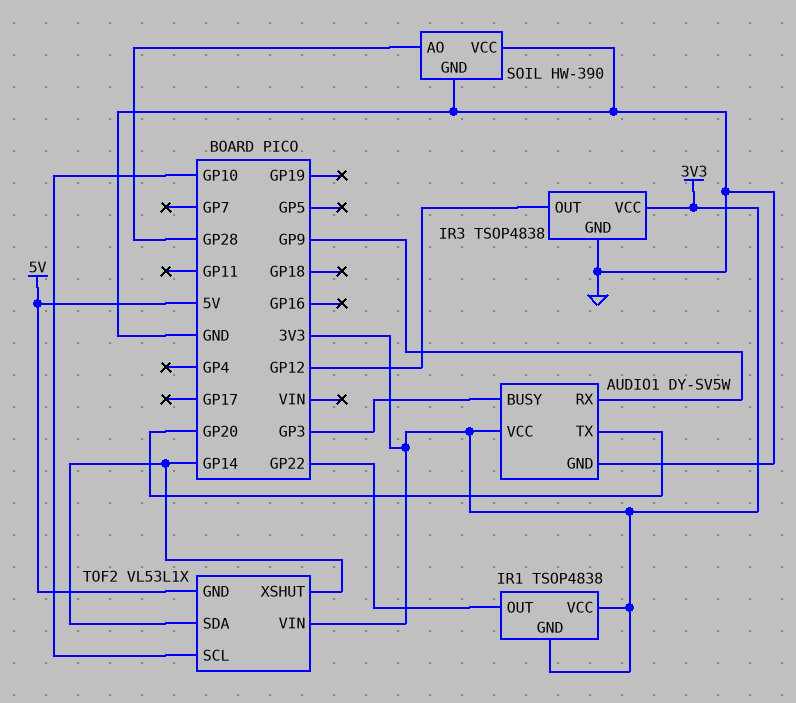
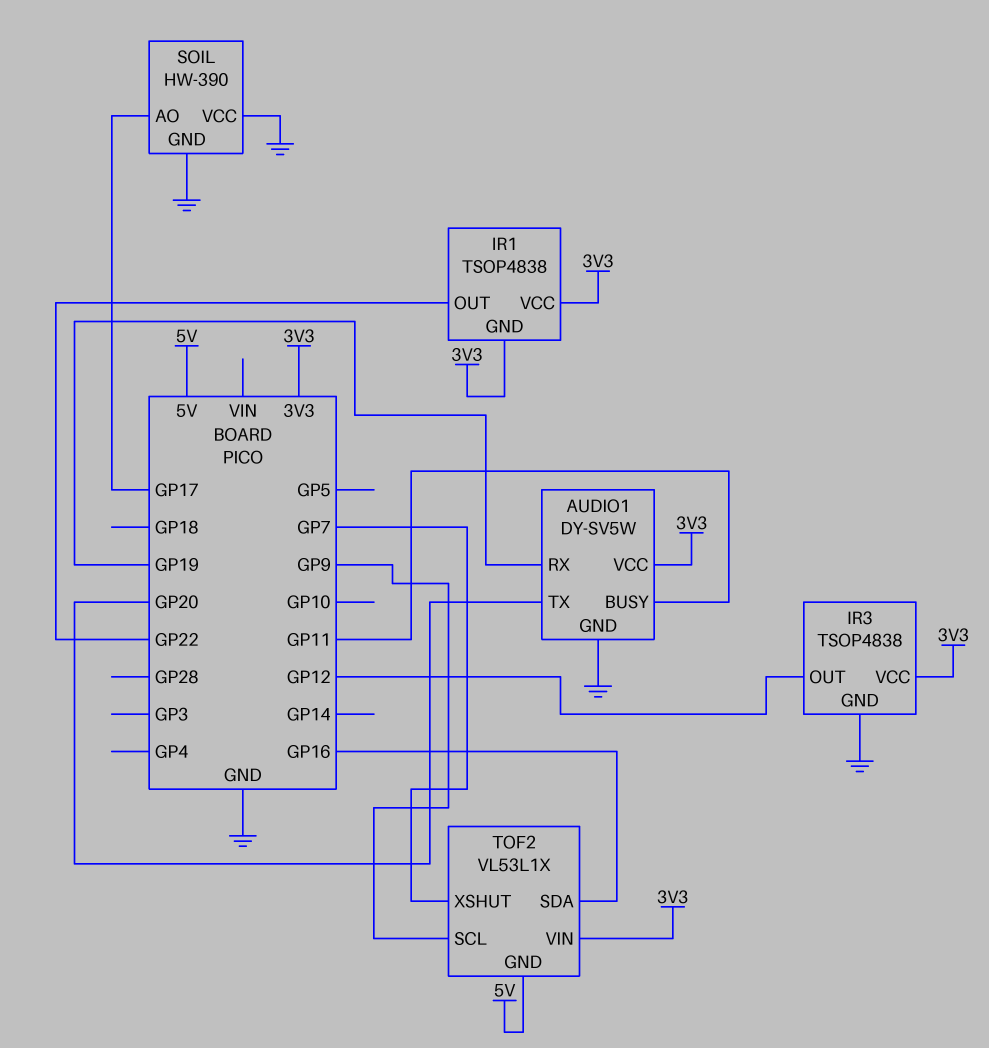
AUDIO1 pin BUSY: GP3 -> GP11
AUDIO1 pin RX: GP9 -> GP19
SOIL pin AO: GP28 -> GP17
TOF2 pin SCL: GP10 -> GP9
TOF2 pin SDA: GP14 -> GP16
TOF2 pin XSHUT: GP14 -> GP7

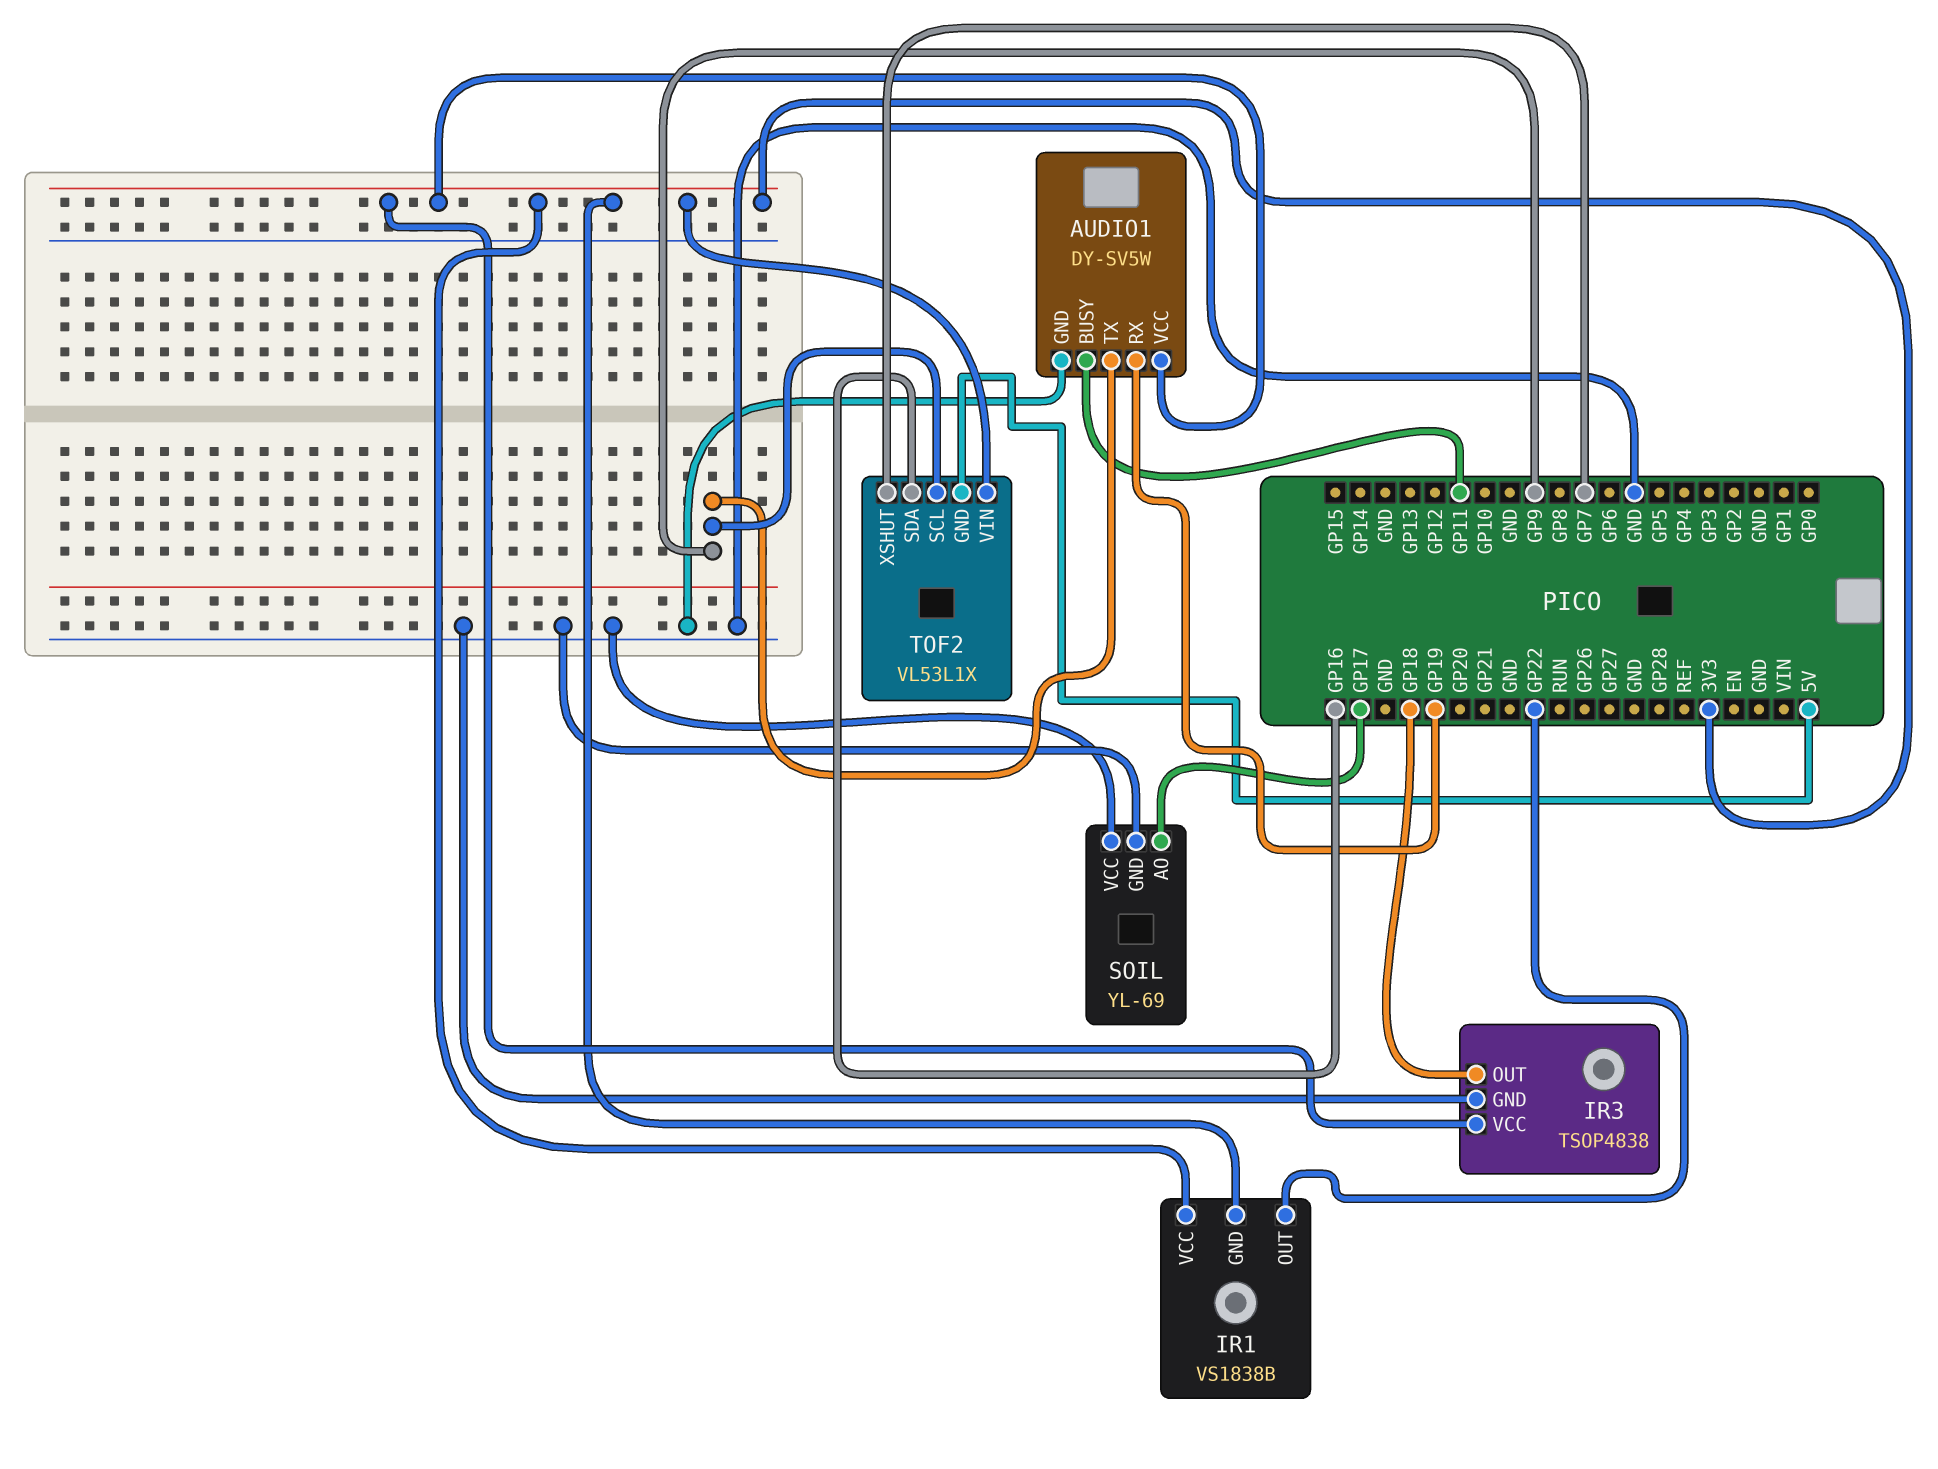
AUDIO1 pin TX: GP20 -> GP9
IR1: TSOP4838 -> VS1838B
IR3 pin OUT: GP12 -> GP18
SOIL: HW-390 -> YL-69

